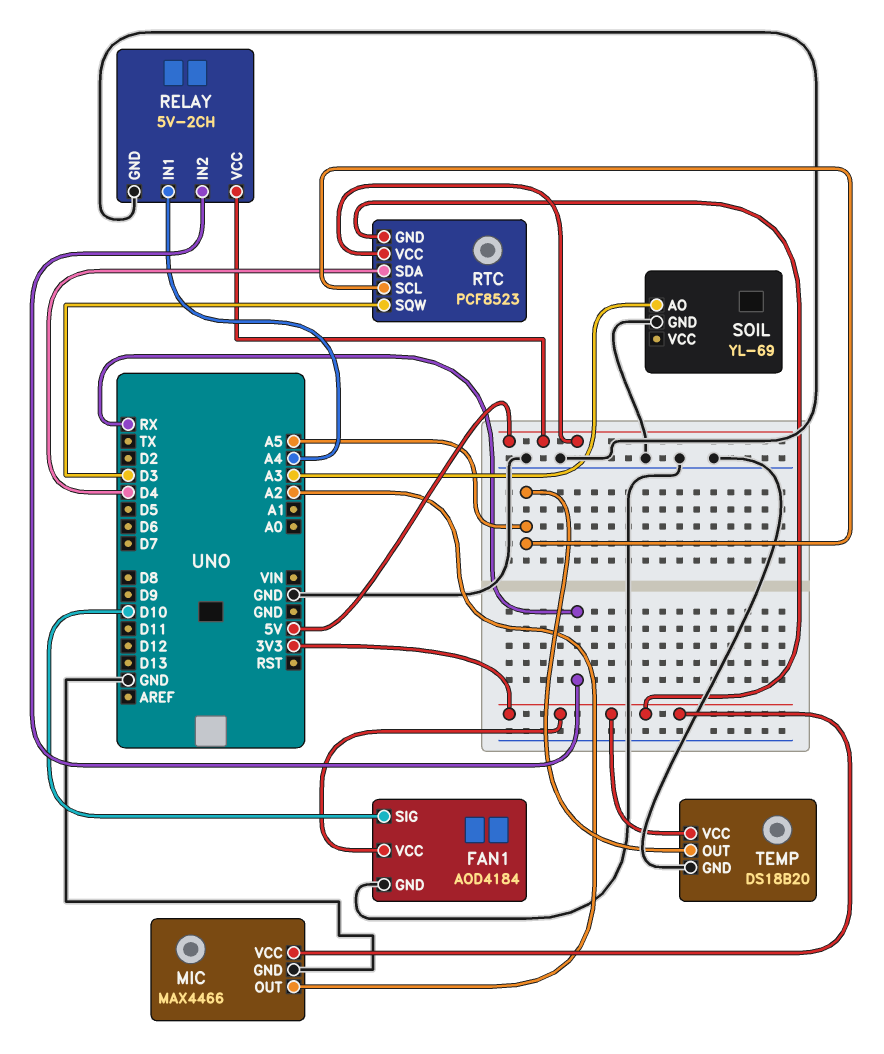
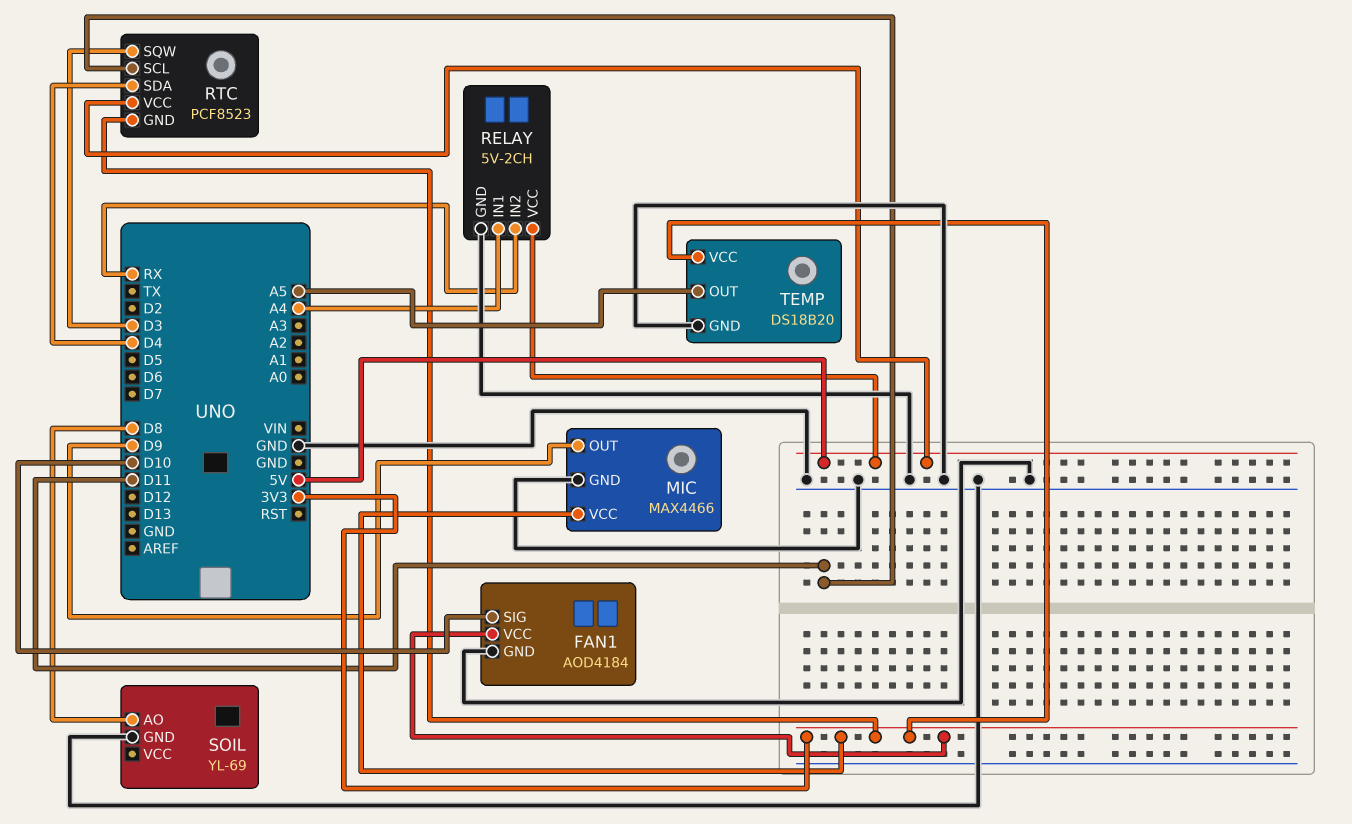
MIC pin OUT: A2 -> D9
RTC pin SCL: A5 -> D11
SOIL pin AO: A3 -> D8

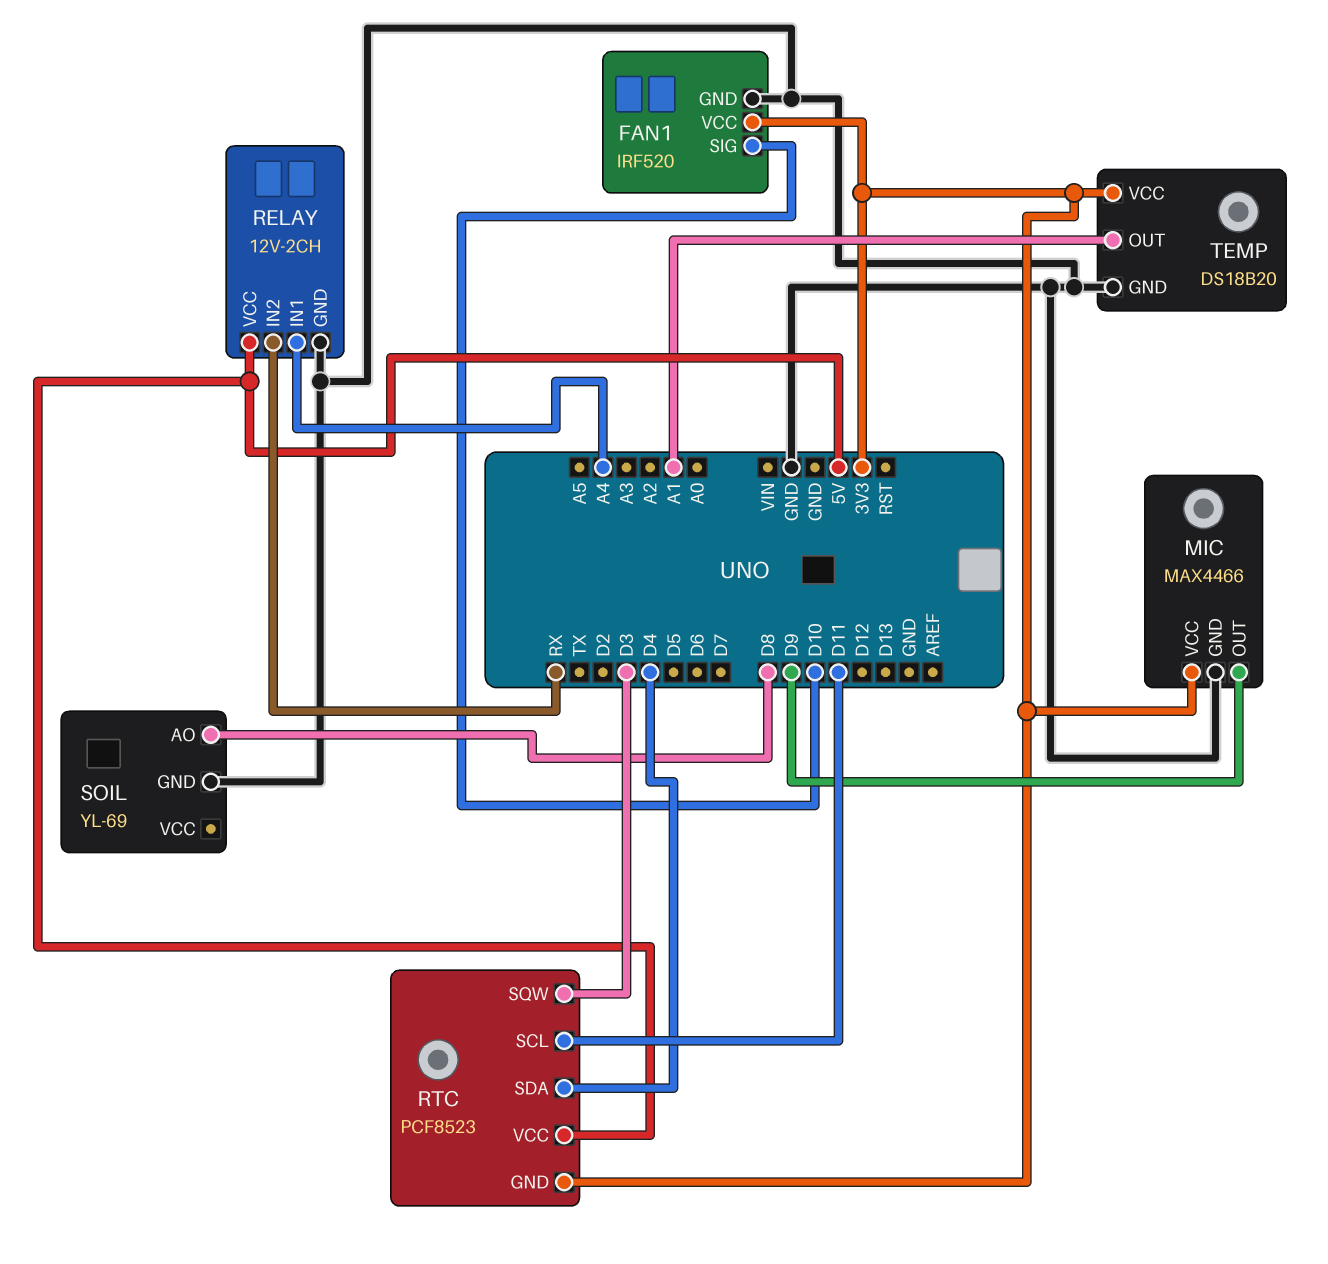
FAN1: AOD4184 -> IRF520
RELAY: 5V-2CH -> 12V-2CH
TEMP pin OUT: A5 -> A1

